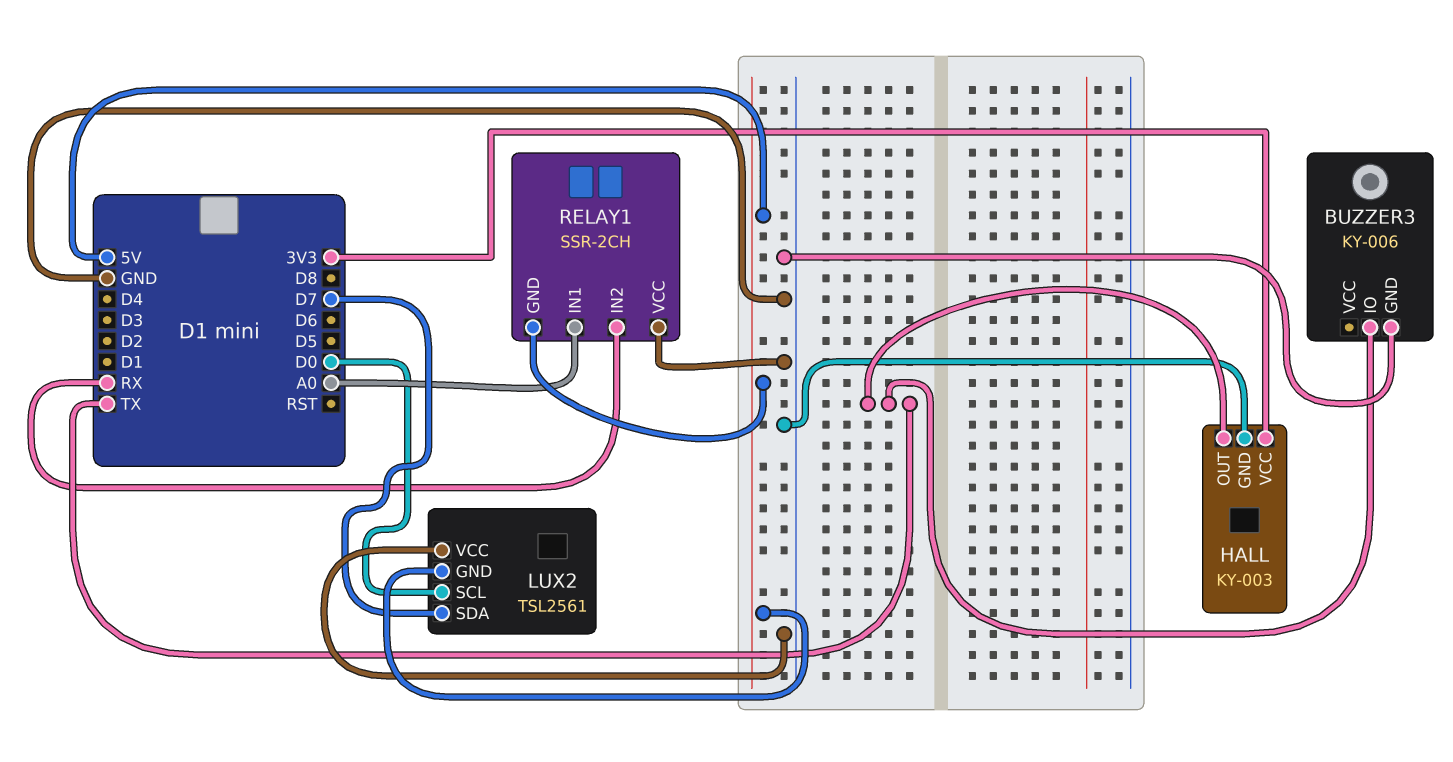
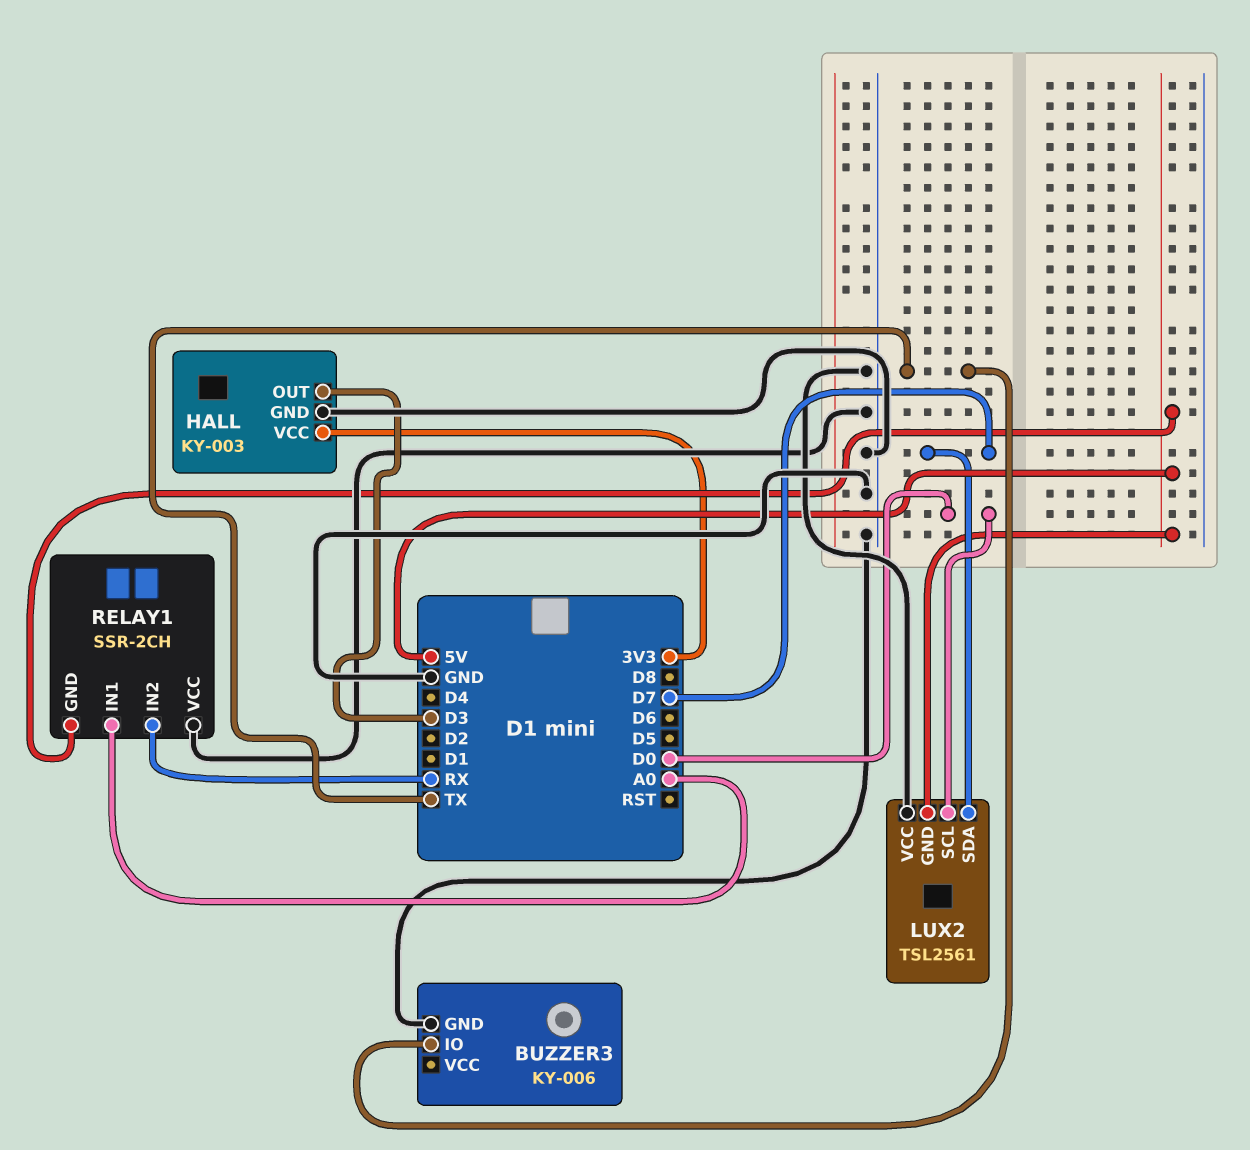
HALL pin OUT: TX -> D3

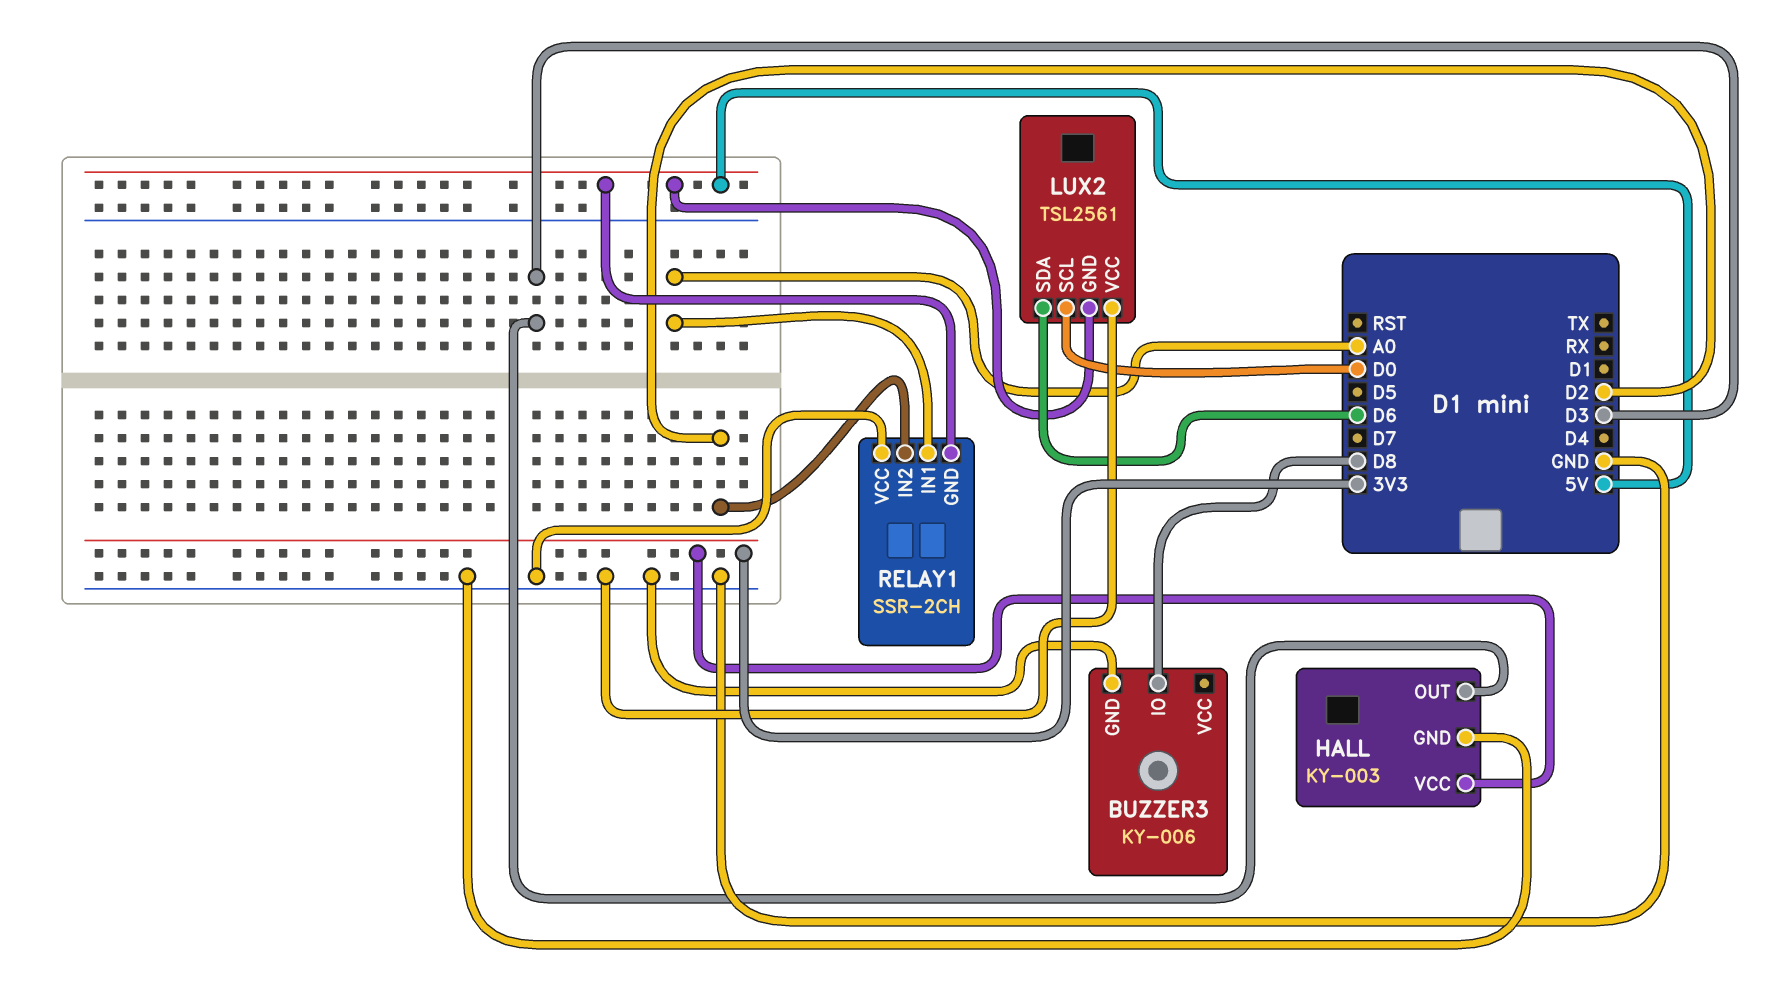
BUZZER3 pin IO: TX -> D8
LUX2 pin SDA: D7 -> D6
RELAY1 pin IN2: RX -> D2

